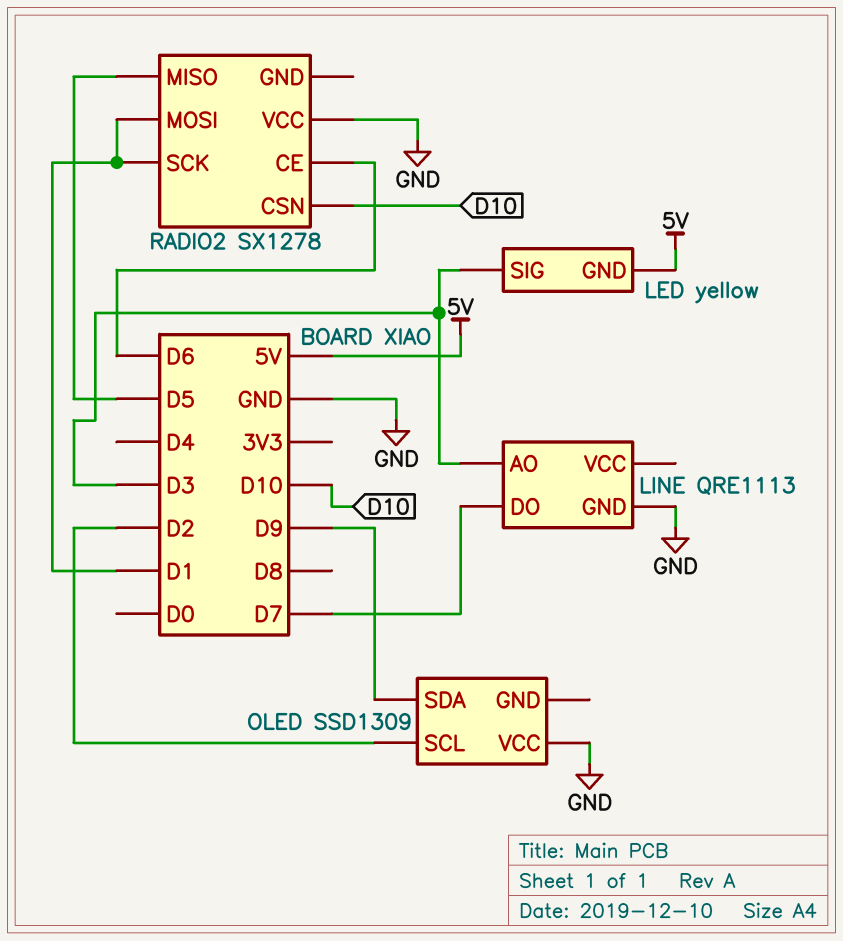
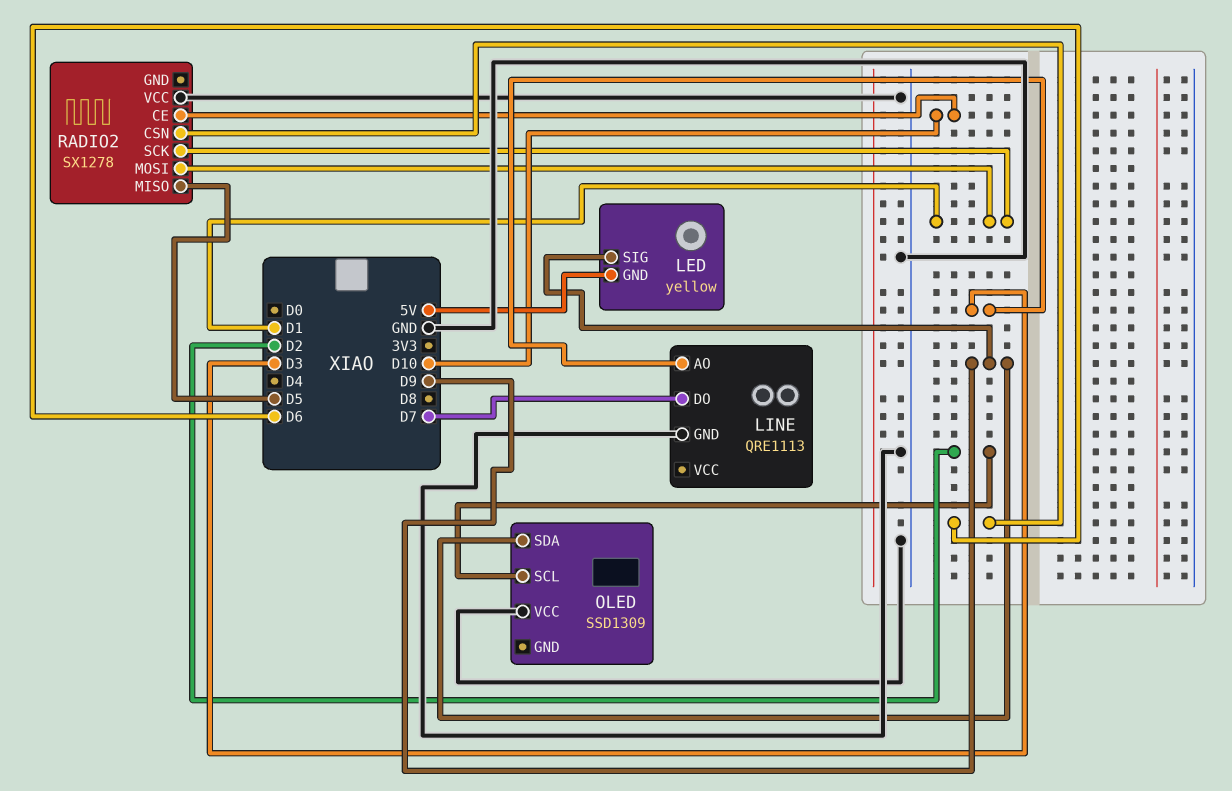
LED pin SIG: D3 -> D9
RADIO2 pin CE: D6 -> D10
RADIO2 pin CSN: D10 -> D6

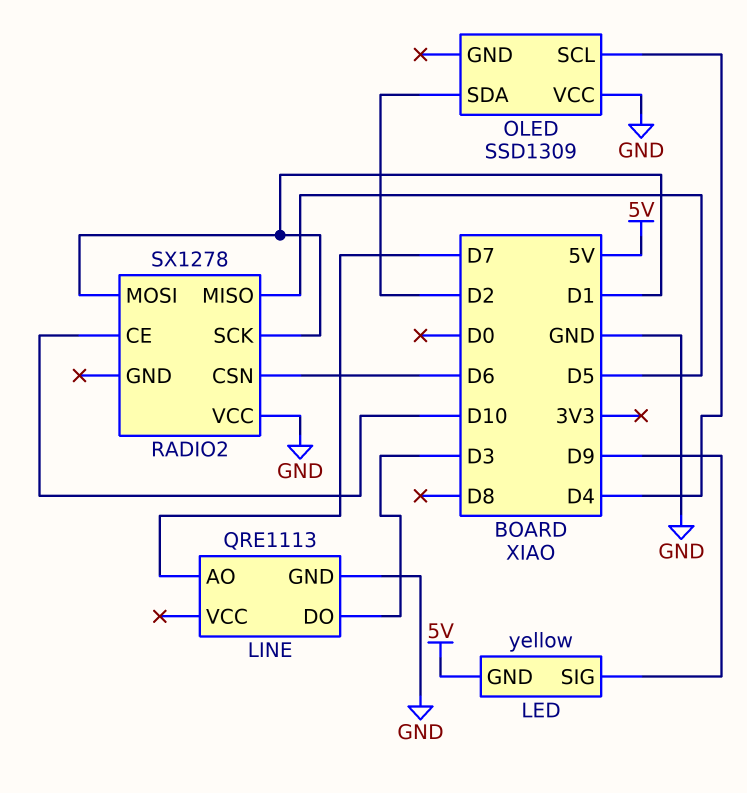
LINE pin AO: D3 -> D7
LINE pin DO: D7 -> D3
OLED pin SCL: D2 -> D4
OLED pin SDA: D9 -> D2

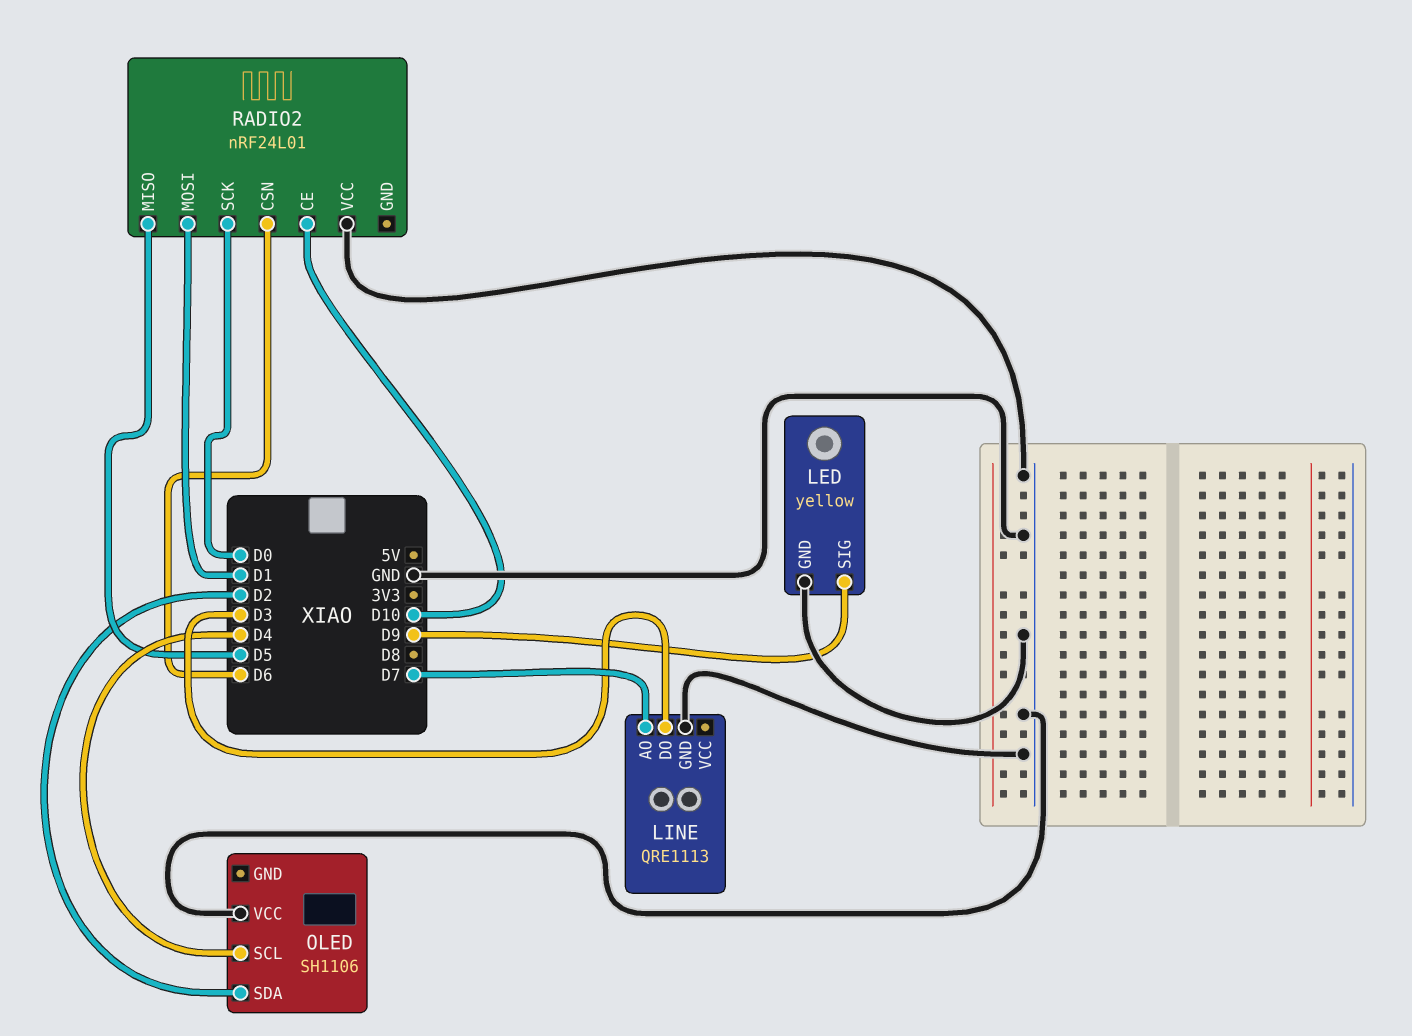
LED pin GND: 5V -> GND
OLED: SSD1309 -> SH1106
RADIO2: SX1278 -> nRF24L01
RADIO2 pin SCK: D1 -> D0

